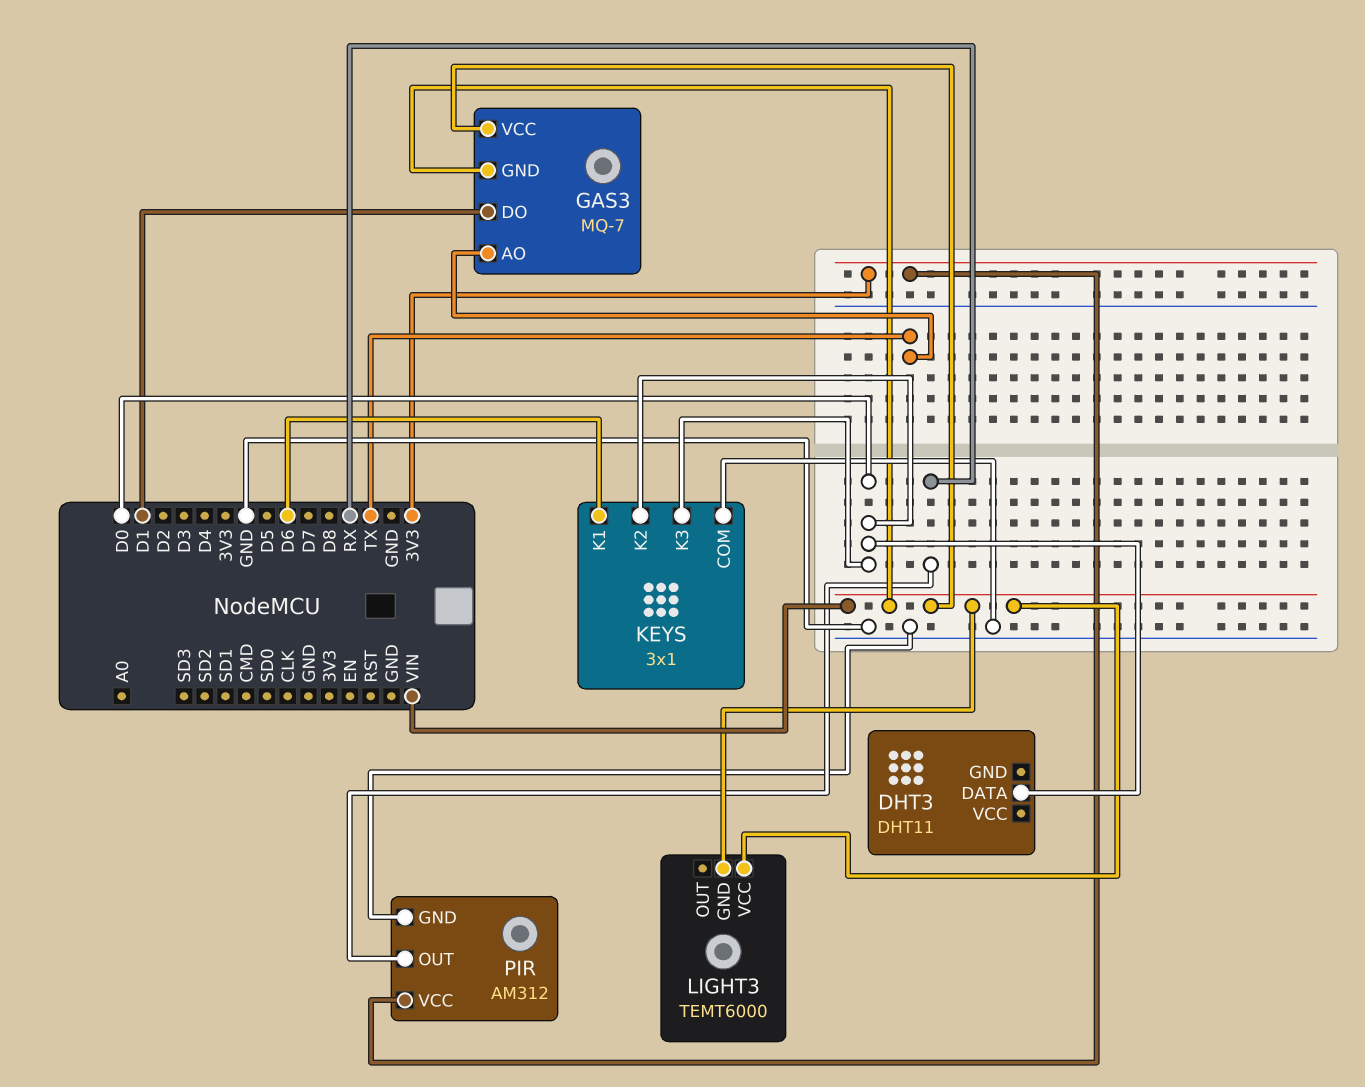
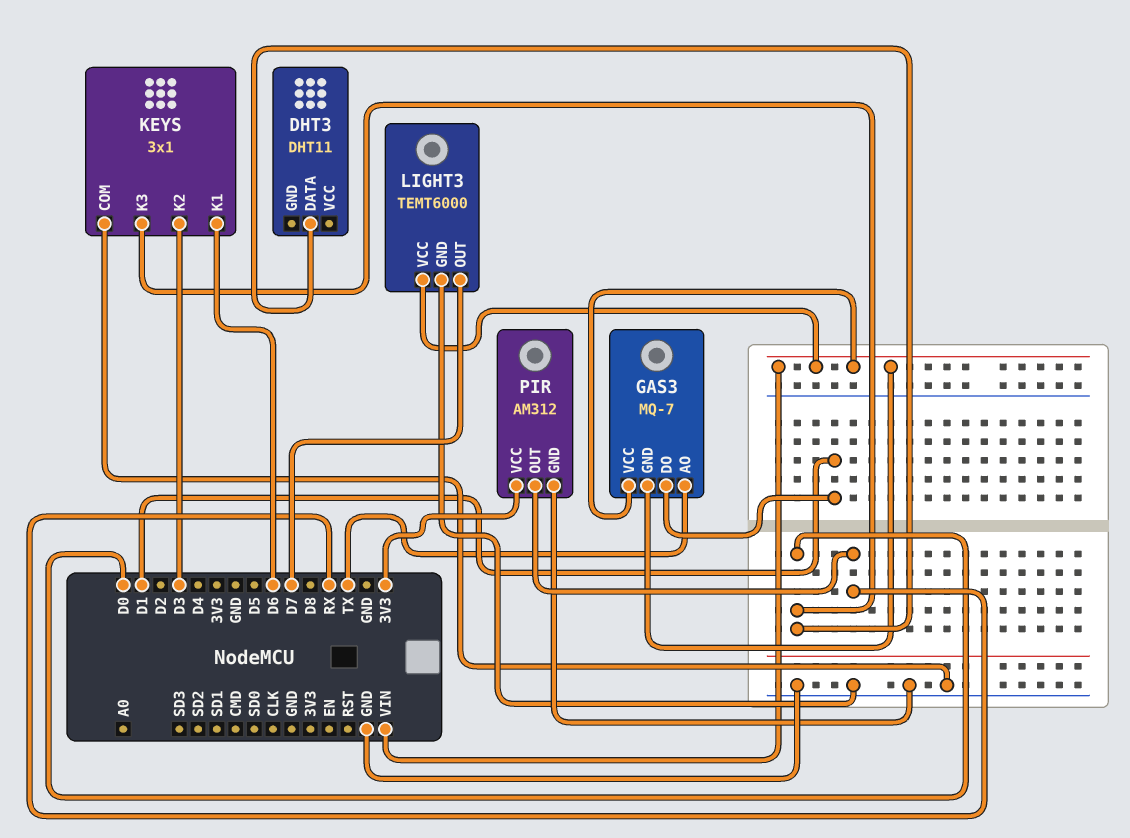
KEYS pin K2: D0 -> D3
LIGHT3 pin GND: VIN -> GND
LIGHT3 pin OUT: none -> D7

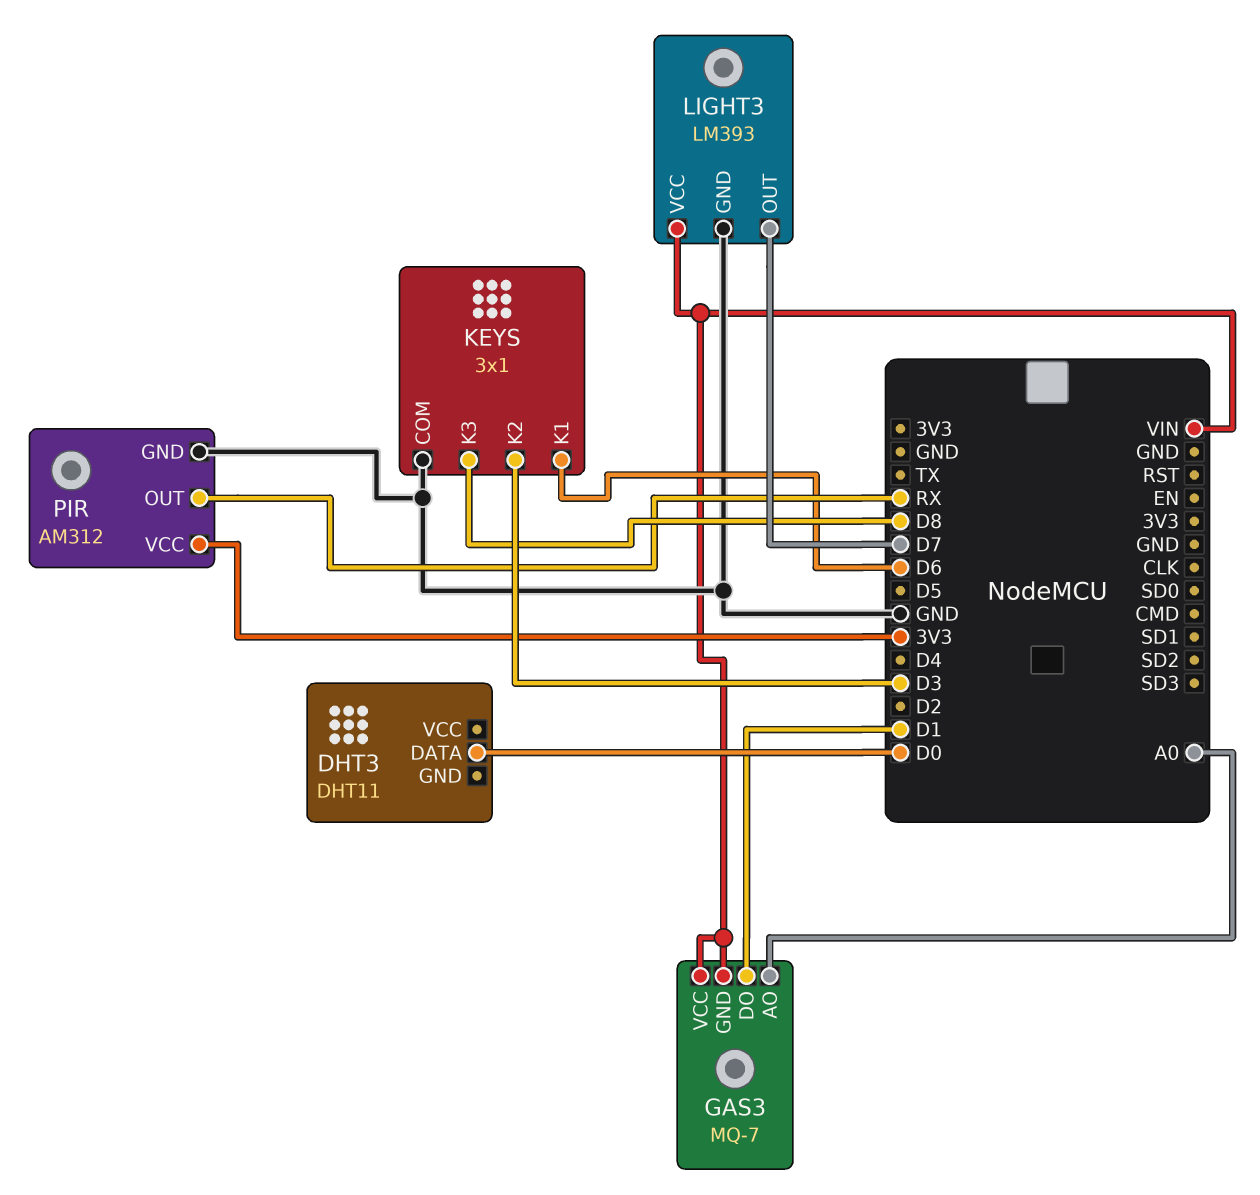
GAS3 pin AO: TX -> A0
KEYS pin K3: D0 -> D8
LIGHT3: TEMT6000 -> LM393

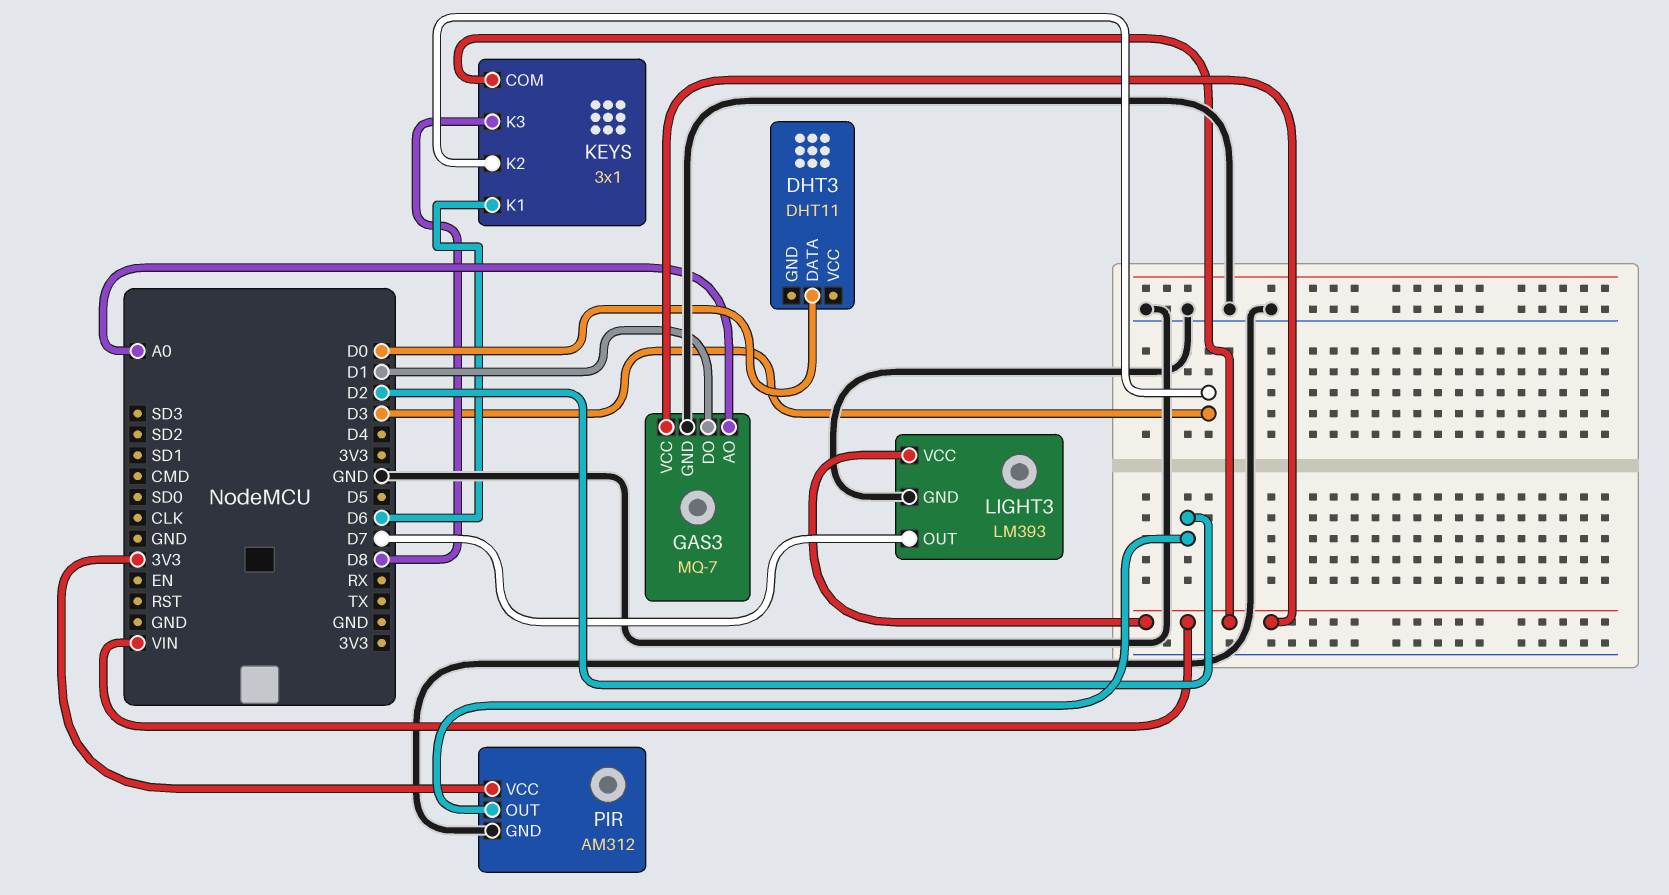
GAS3 pin GND: VIN -> GND
KEYS pin COM: GND -> VIN
PIR pin OUT: RX -> D2

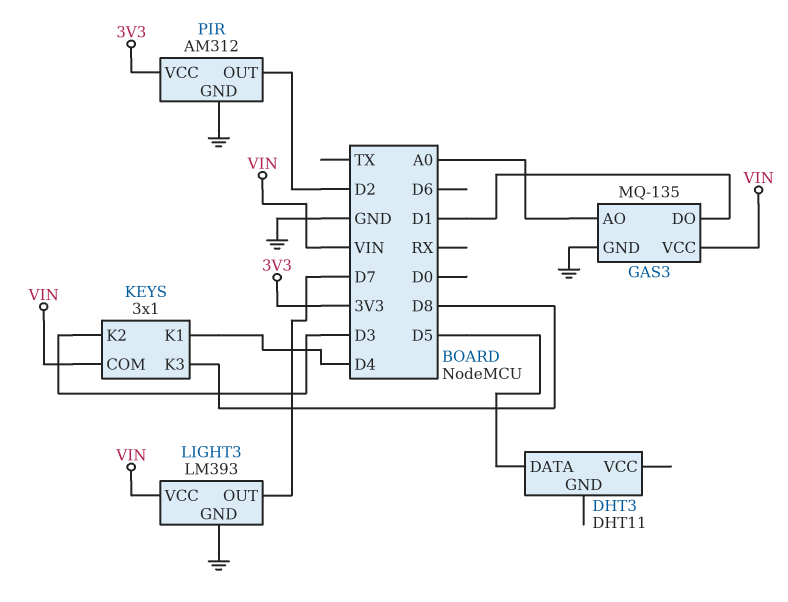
DHT3 pin DATA: D0 -> D5
GAS3: MQ-7 -> MQ-135
KEYS pin K1: D6 -> D4

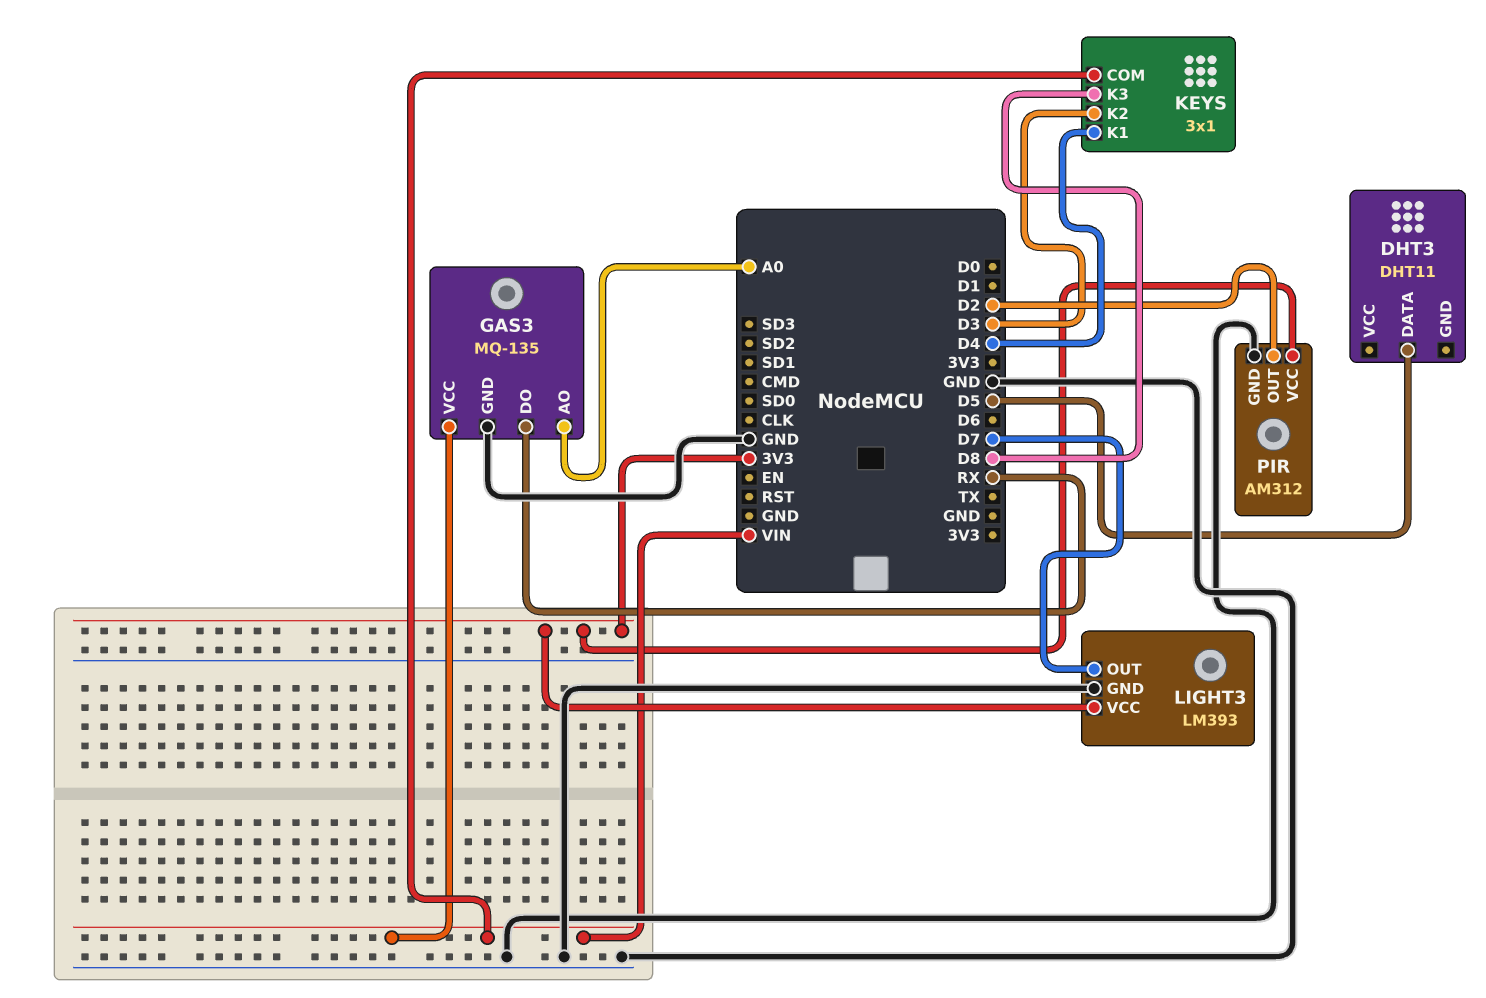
GAS3 pin DO: D1 -> RX
LIGHT3 pin VCC: VIN -> 3V3

